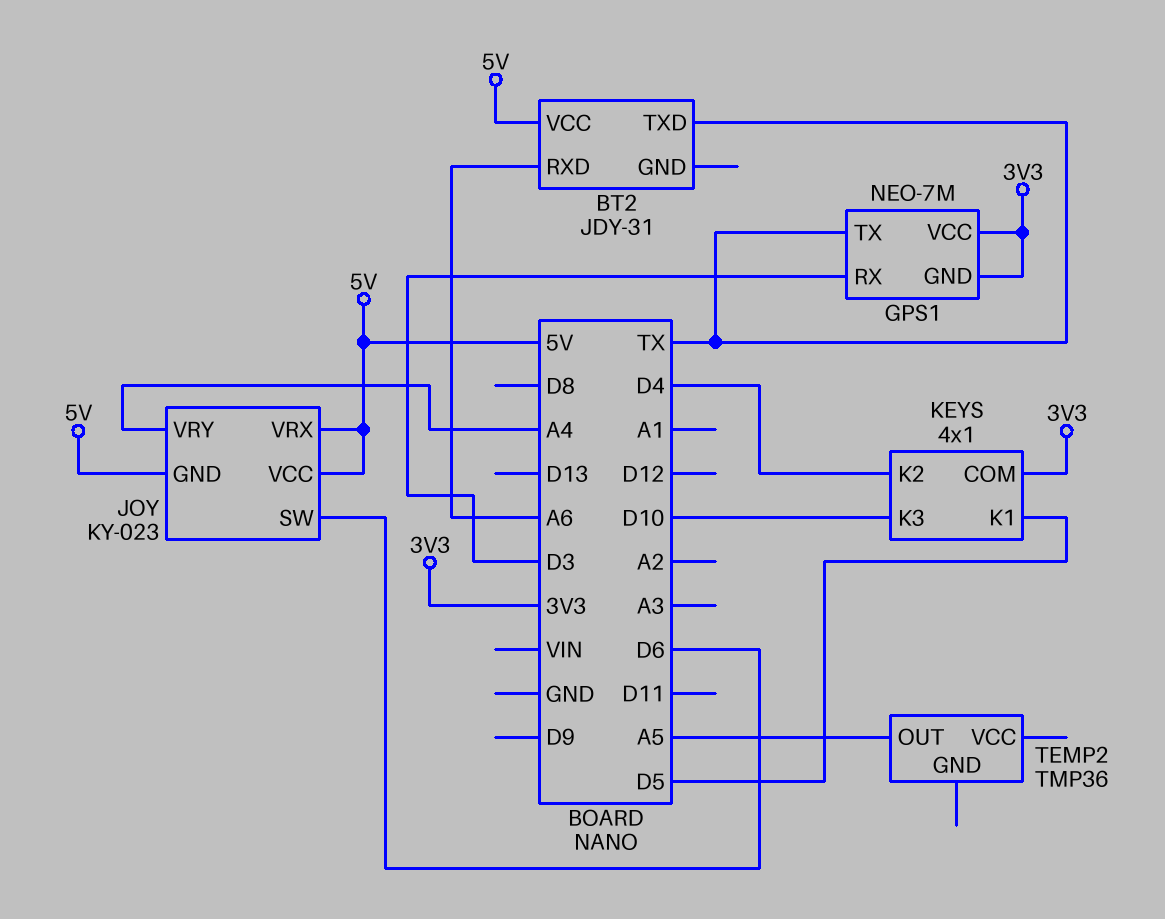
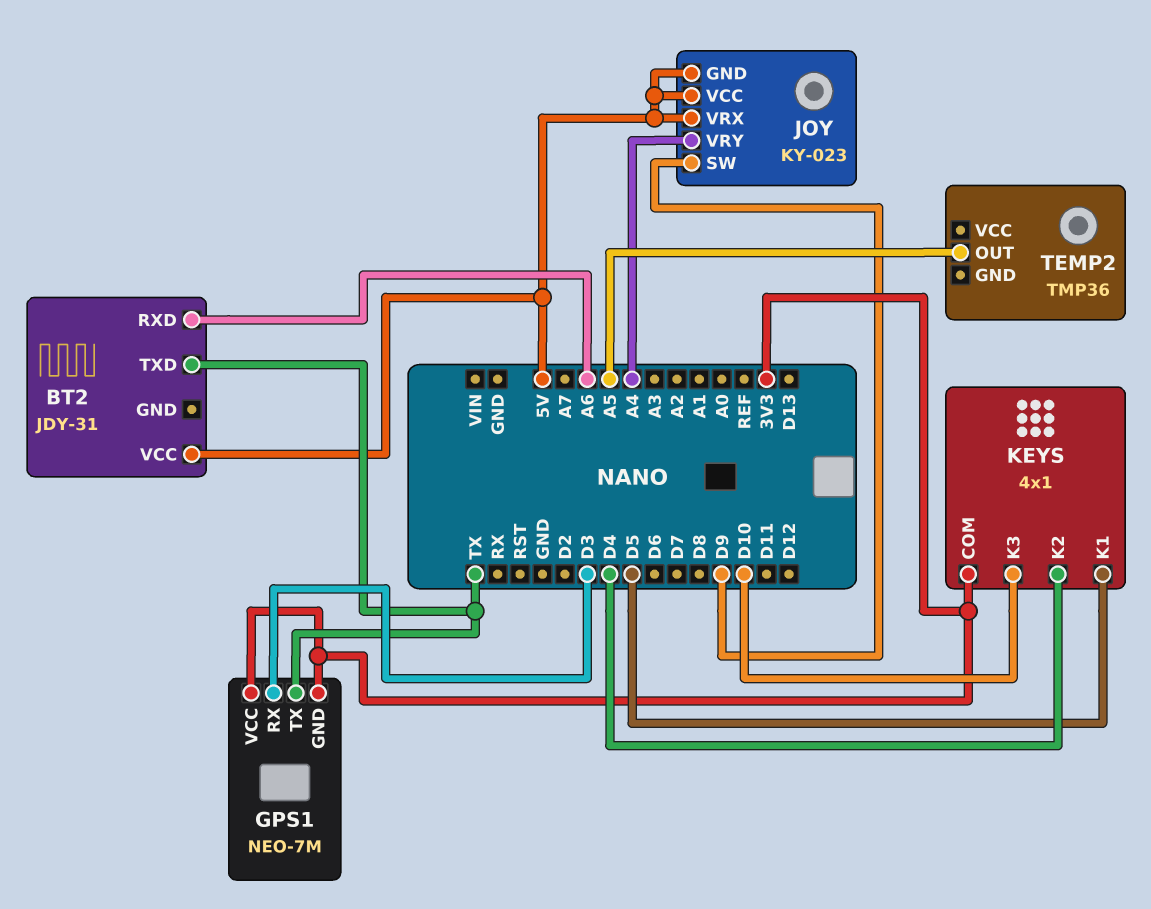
JOY pin SW: D6 -> D9

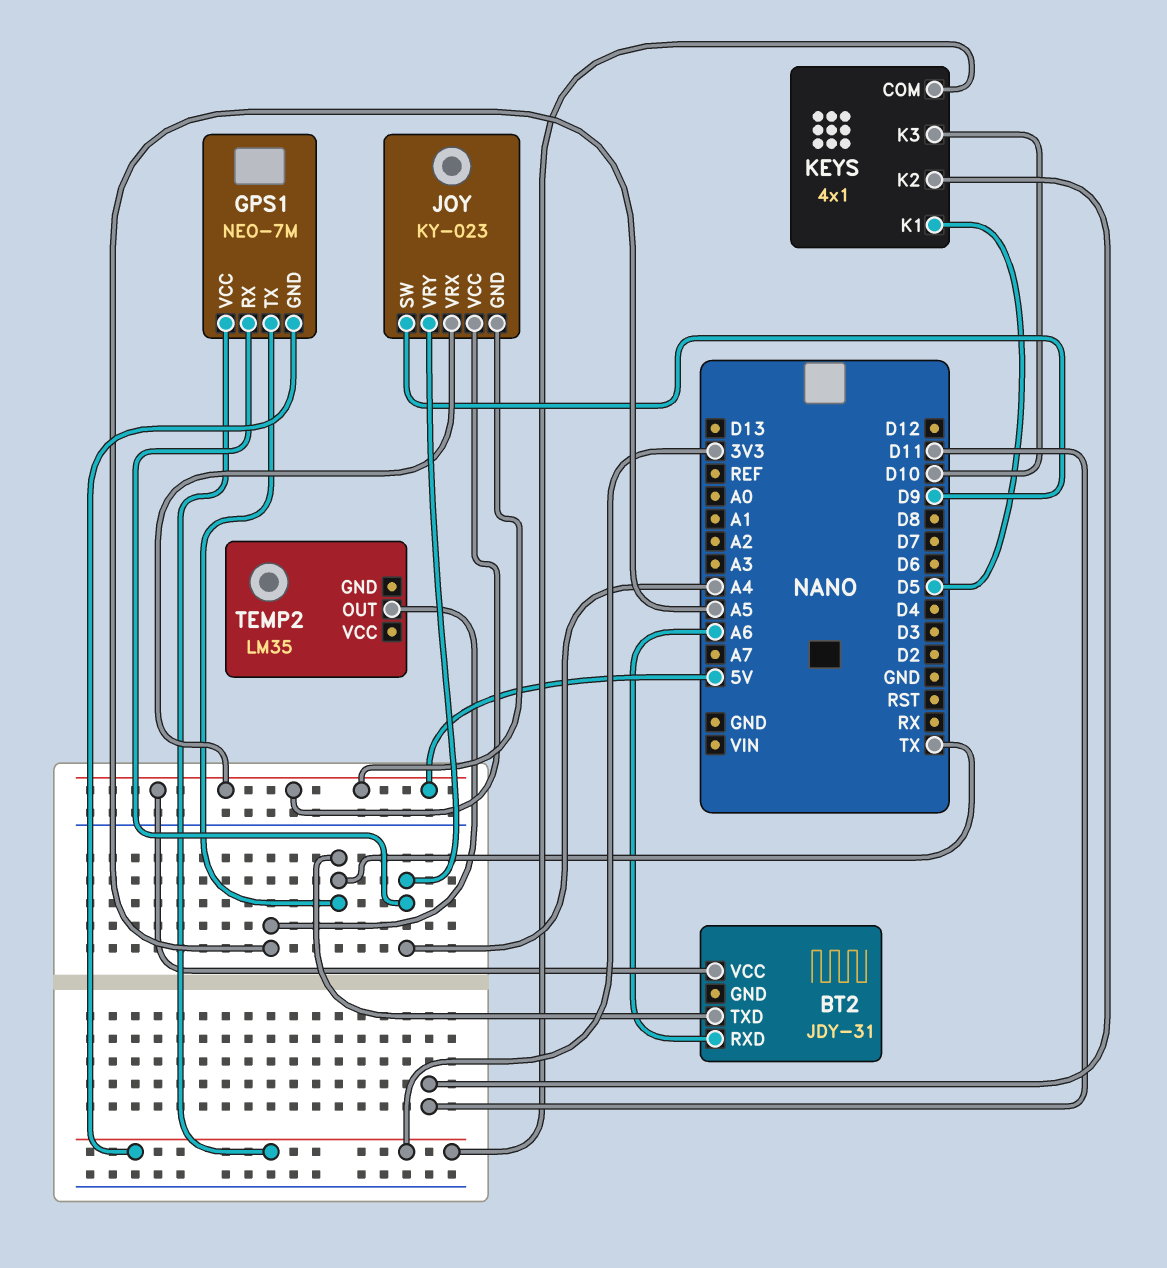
GPS1 pin RX: D3 -> A4
KEYS pin K2: D4 -> D11
TEMP2: TMP36 -> LM35

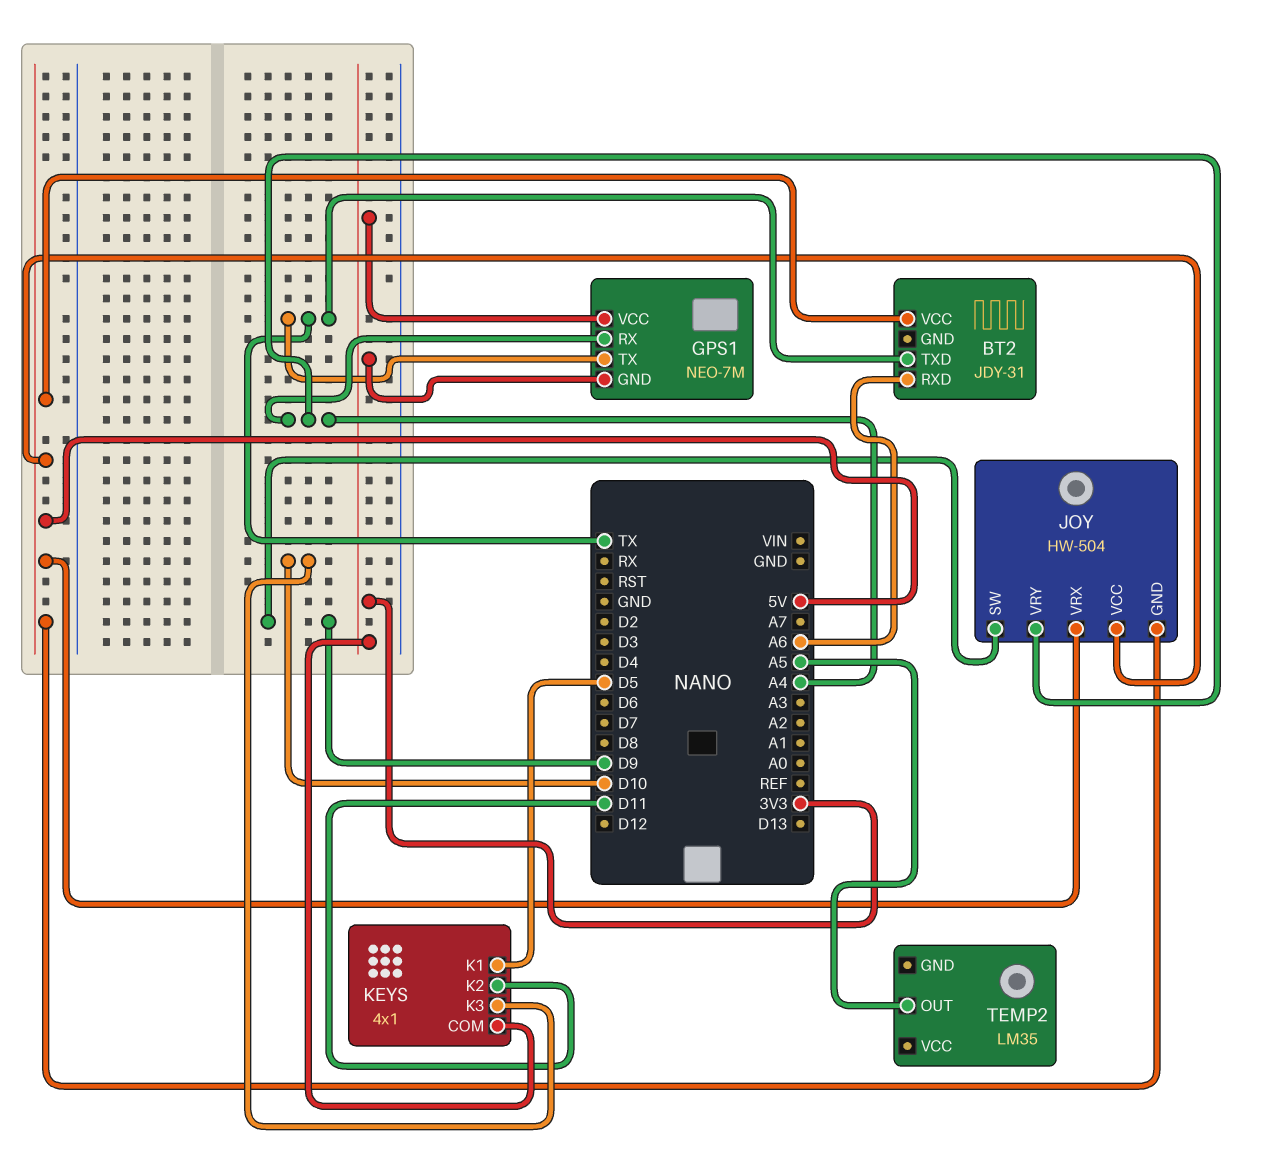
JOY: KY-023 -> HW-504

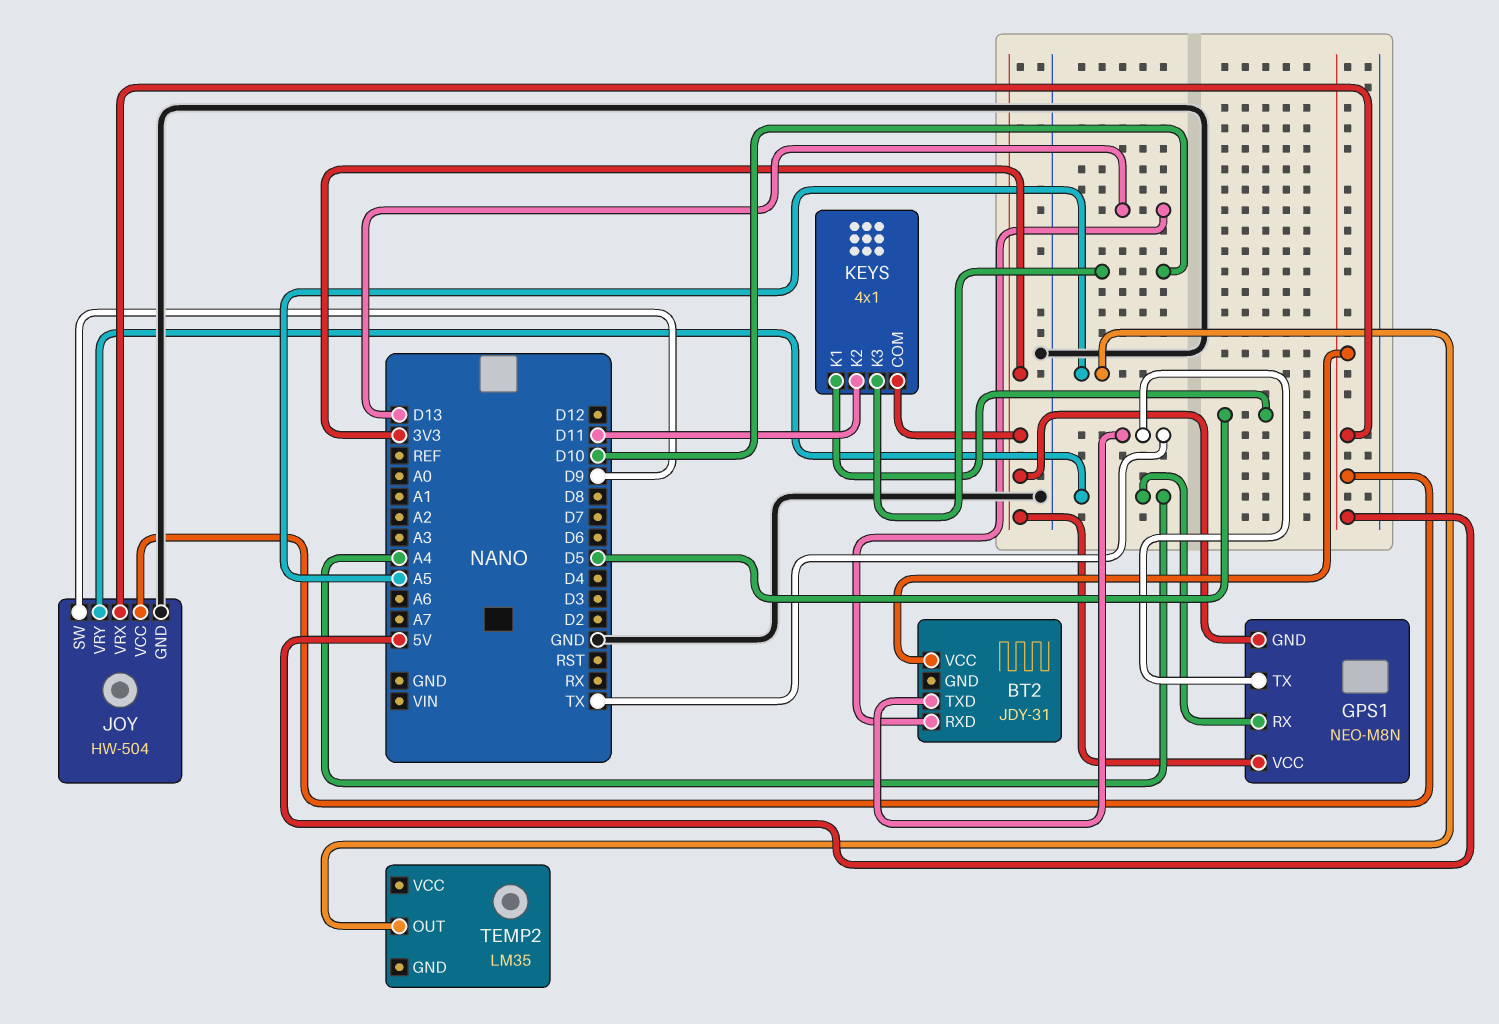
BT2 pin RXD: A6 -> D13
GPS1: NEO-7M -> NEO-M8N
JOY pin GND: 5V -> GND

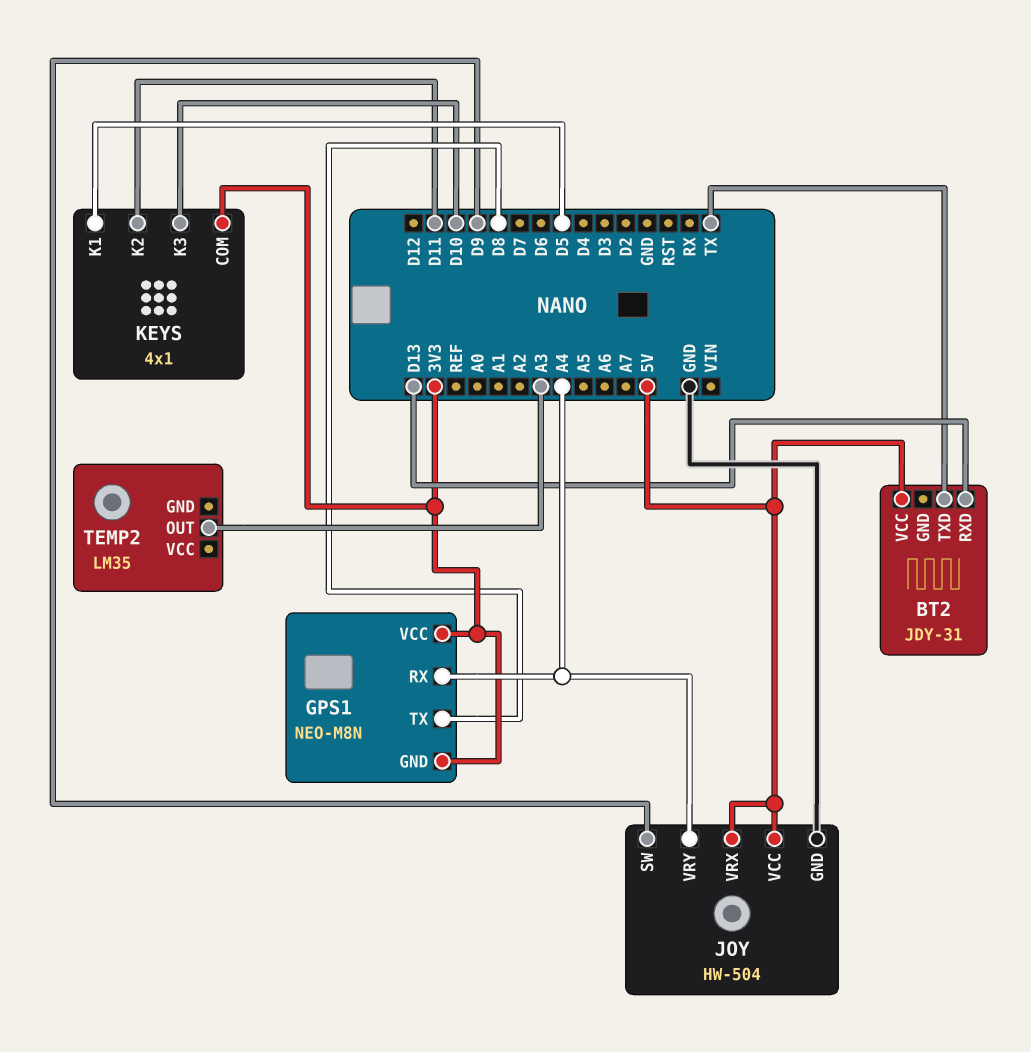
GPS1 pin TX: TX -> D8
TEMP2 pin OUT: A5 -> A3

